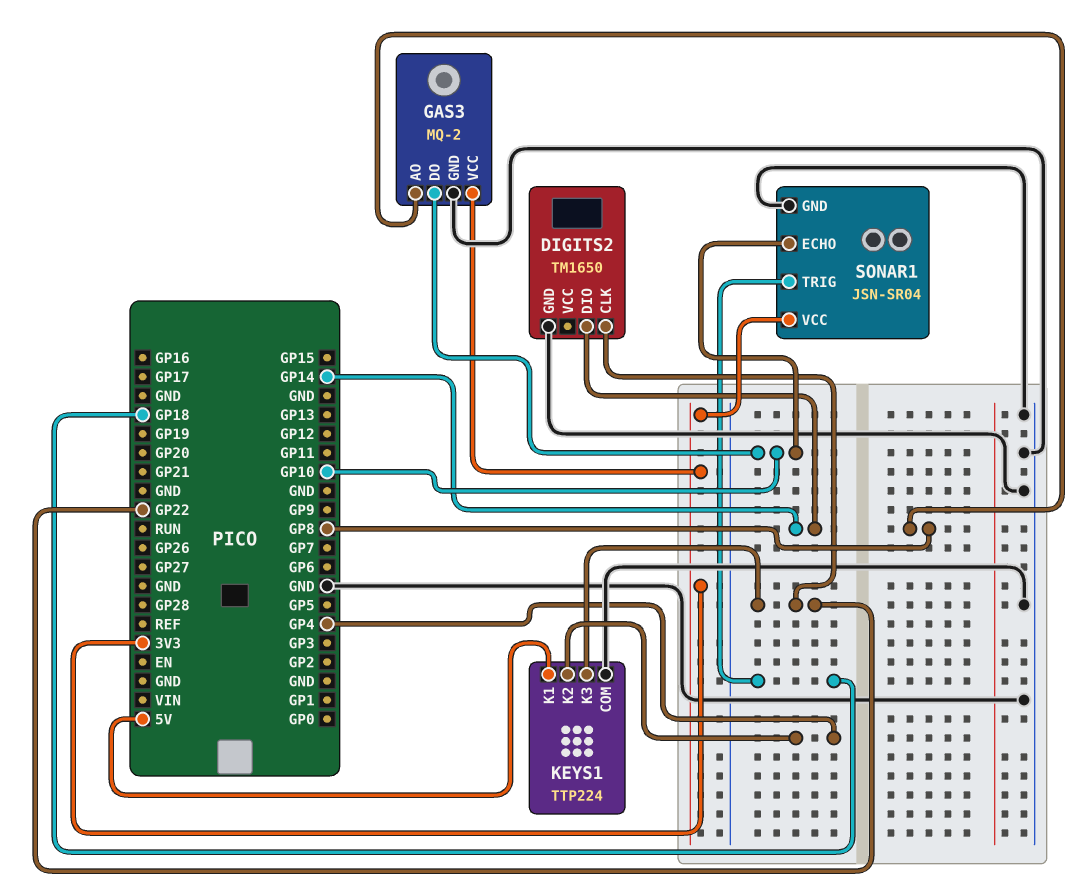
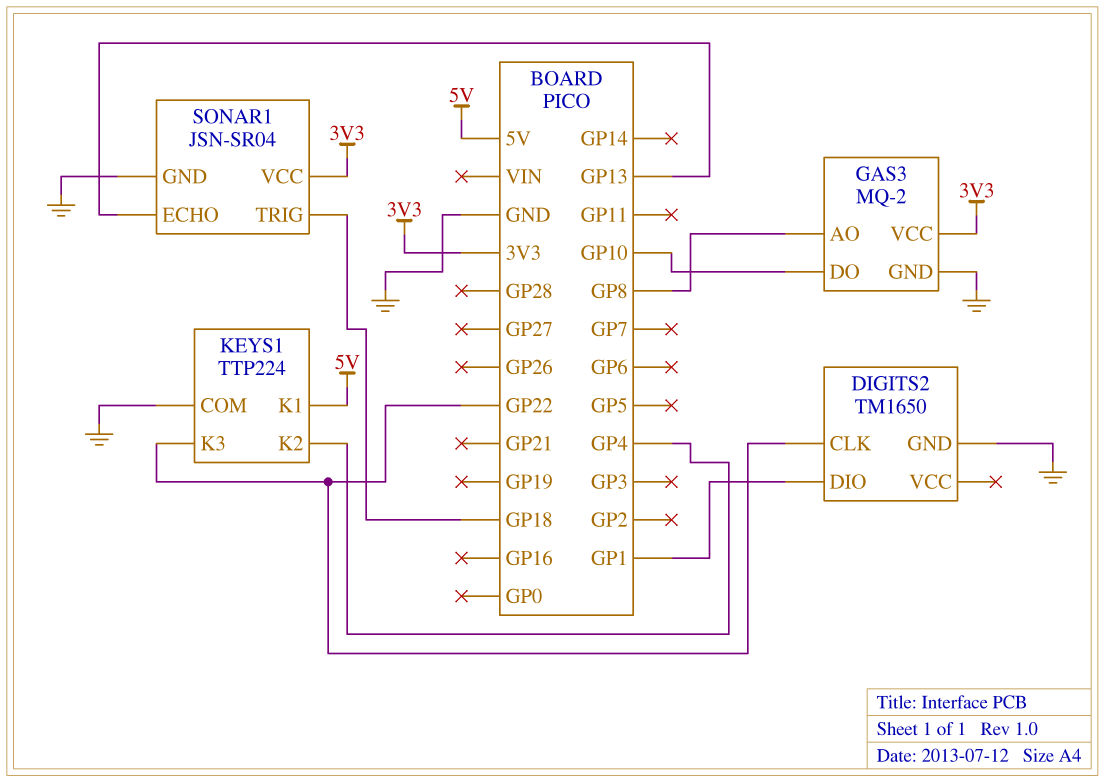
DIGITS2 pin DIO: GP14 -> GP1
SONAR1 pin ECHO: GP10 -> GP13

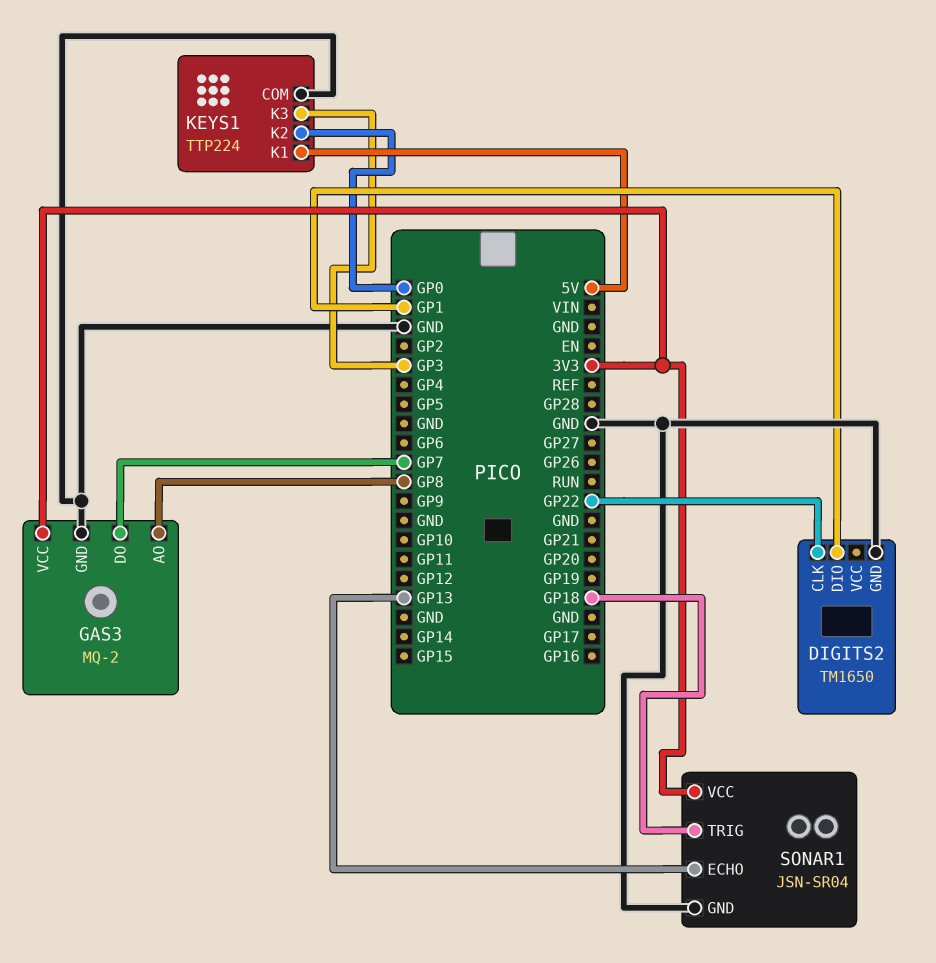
GAS3 pin DO: GP10 -> GP7
KEYS1 pin K2: GP4 -> GP0
KEYS1 pin K3: GP22 -> GP3

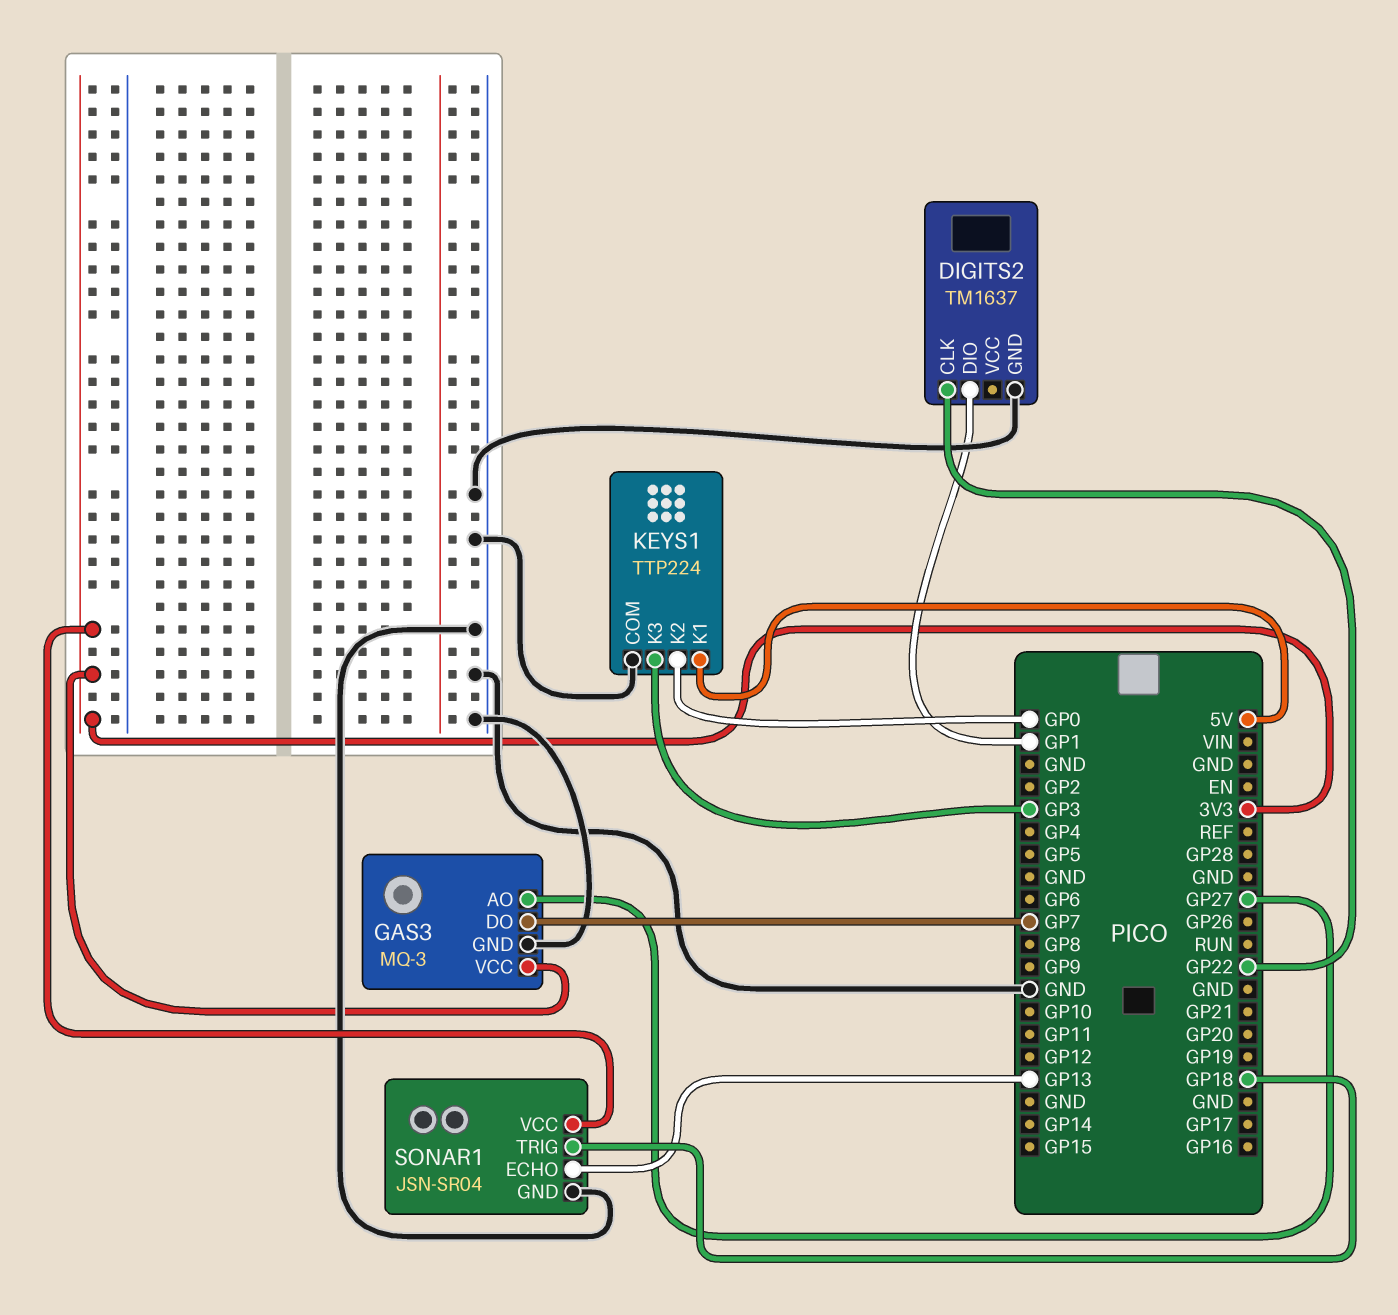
DIGITS2: TM1650 -> TM1637
GAS3: MQ-2 -> MQ-3
GAS3 pin AO: GP8 -> GP27

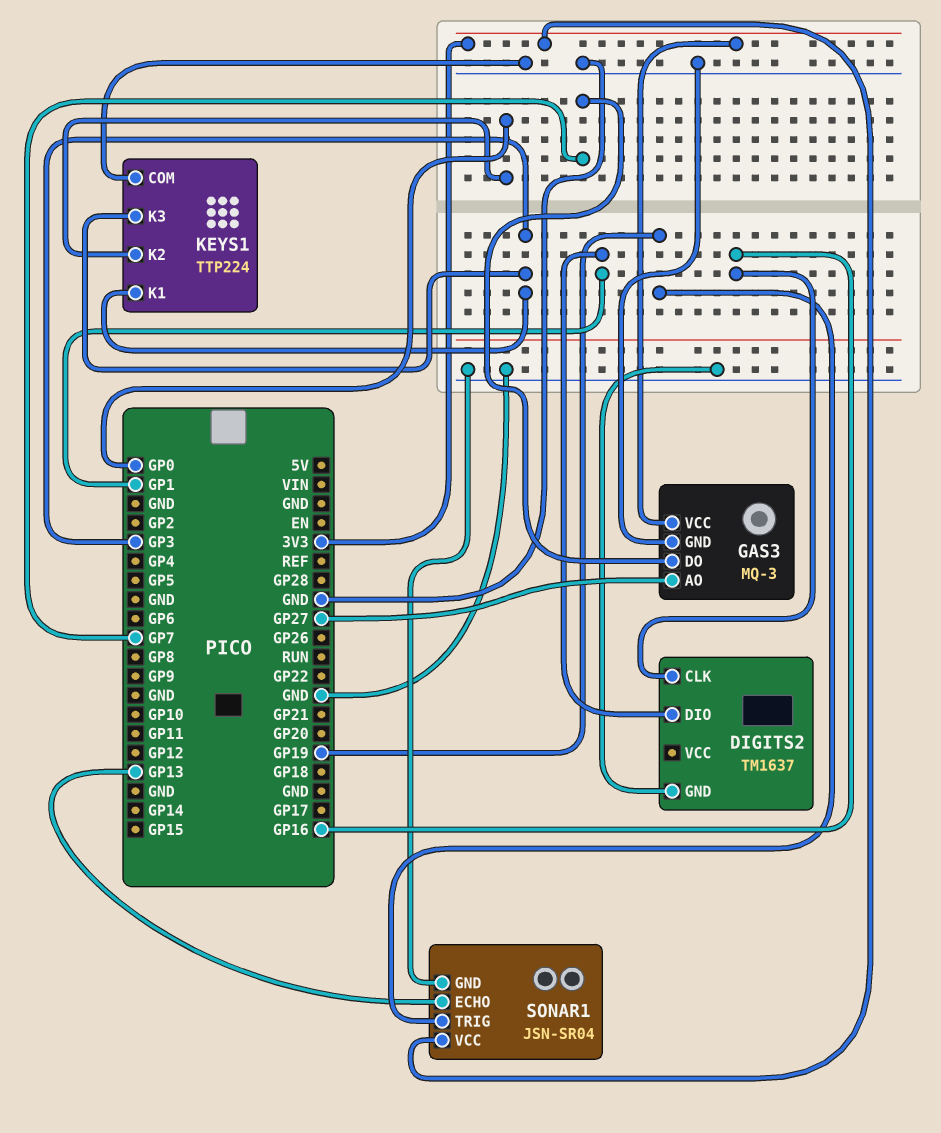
DIGITS2 pin CLK: GP22 -> GP16
KEYS1 pin K1: 5V -> GP3
SONAR1 pin TRIG: GP18 -> GP19

